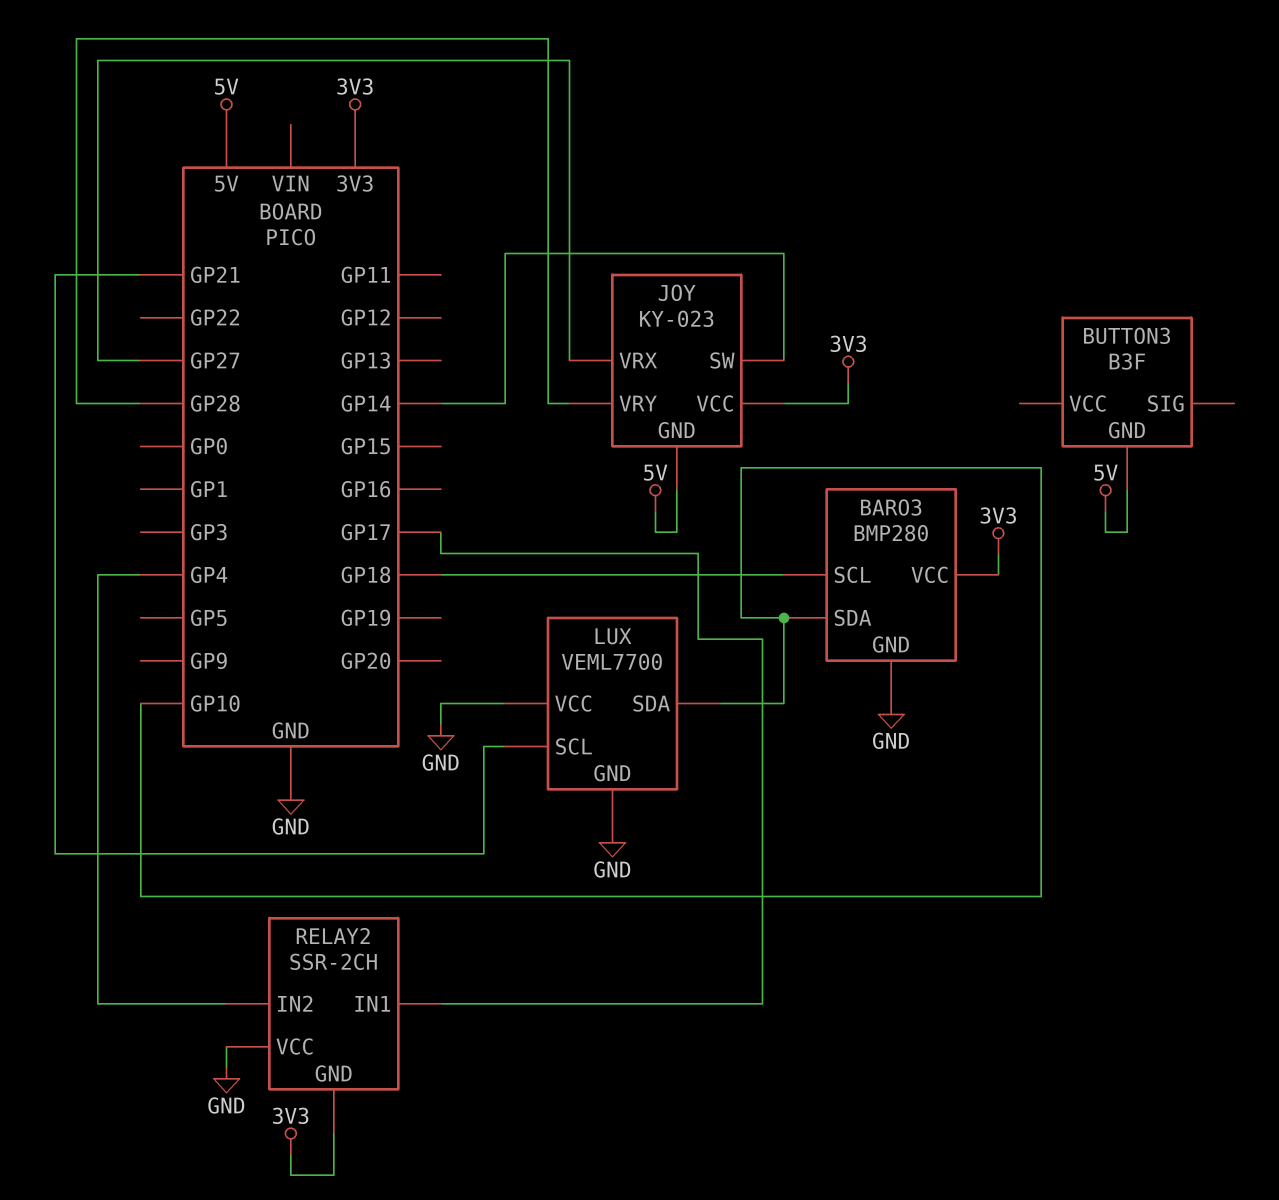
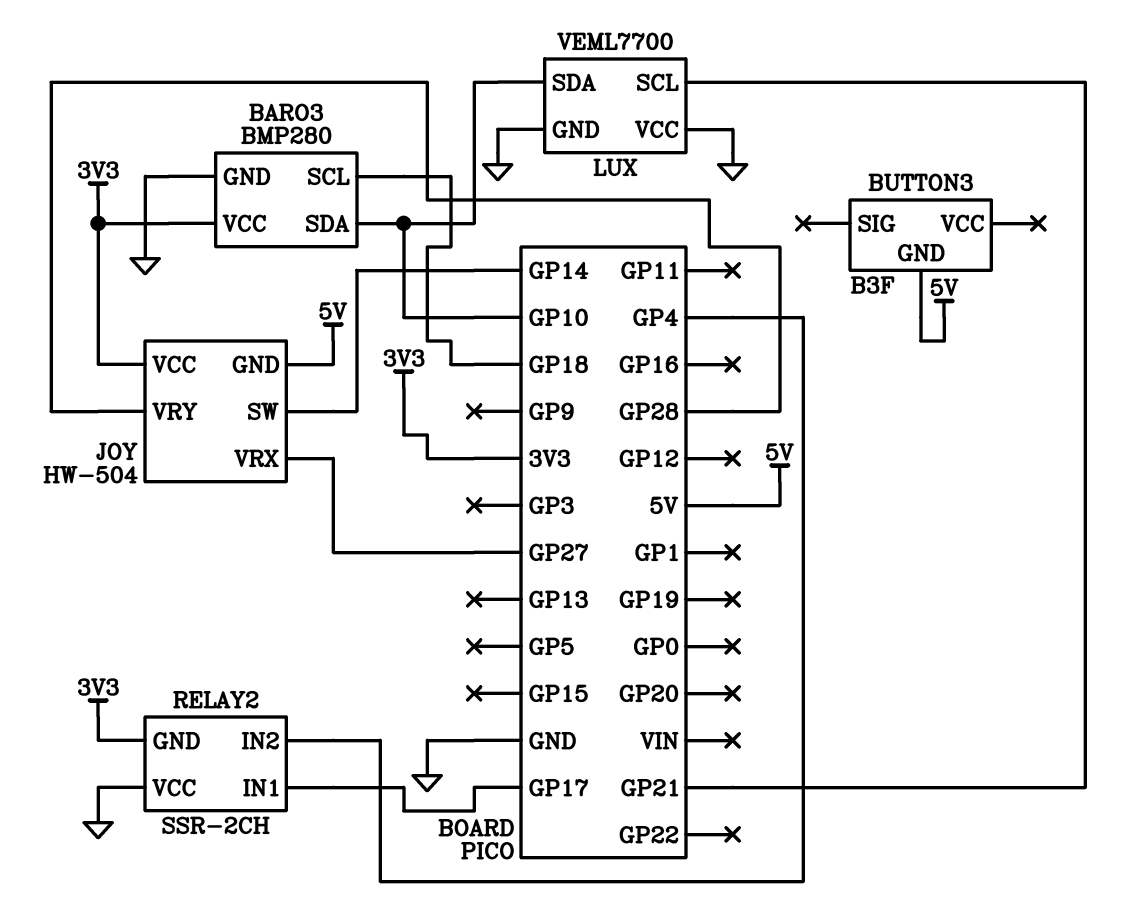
JOY: KY-023 -> HW-504

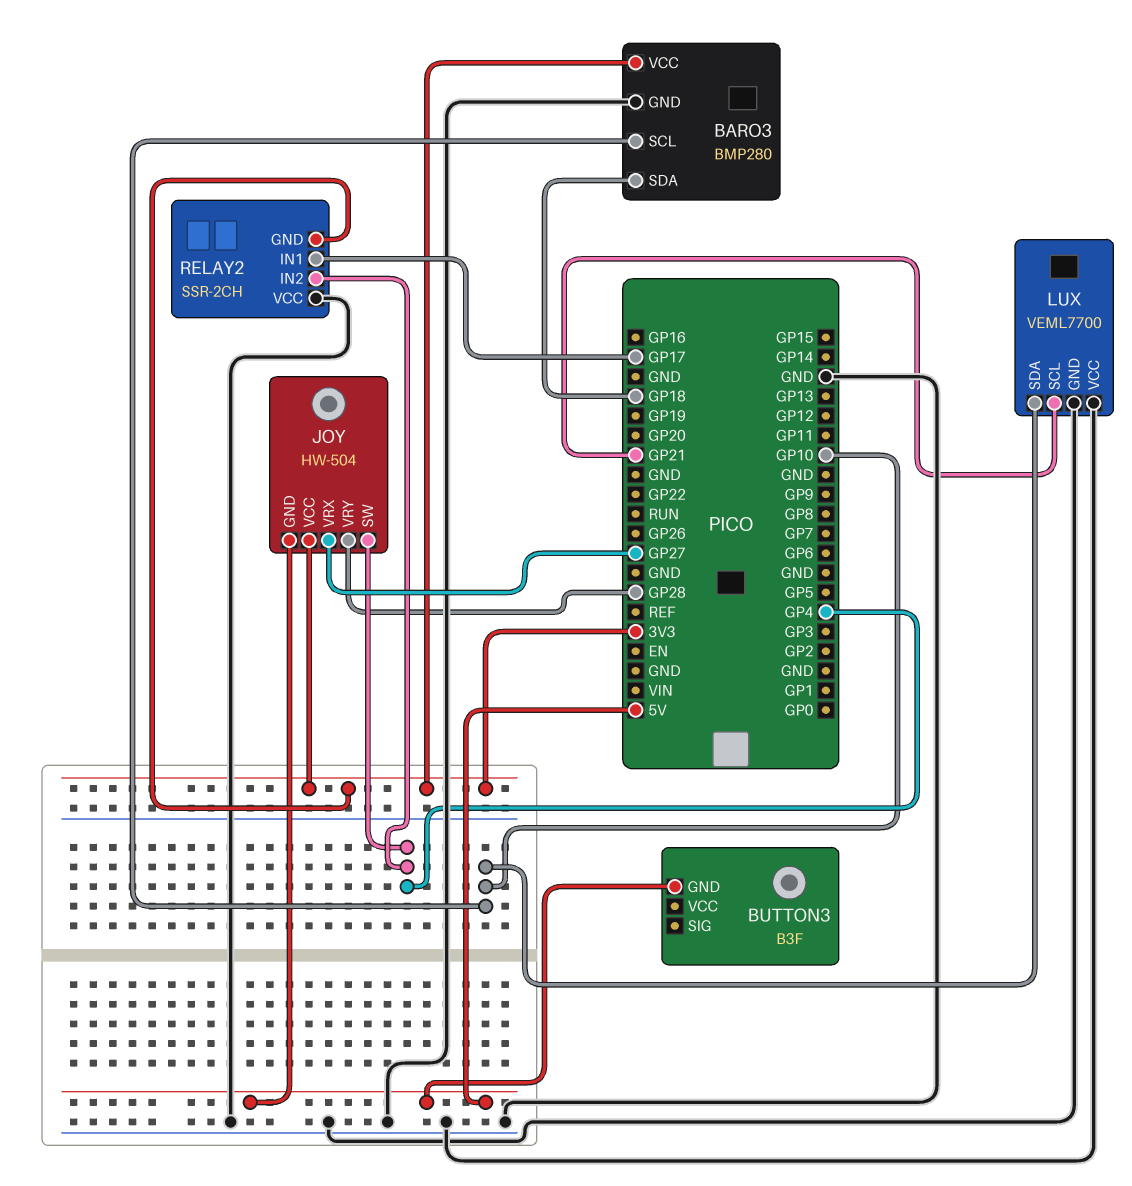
BARO3 pin SCL: GP18 -> GP10
BARO3 pin SDA: GP10 -> GP18
JOY pin SW: GP14 -> GP4

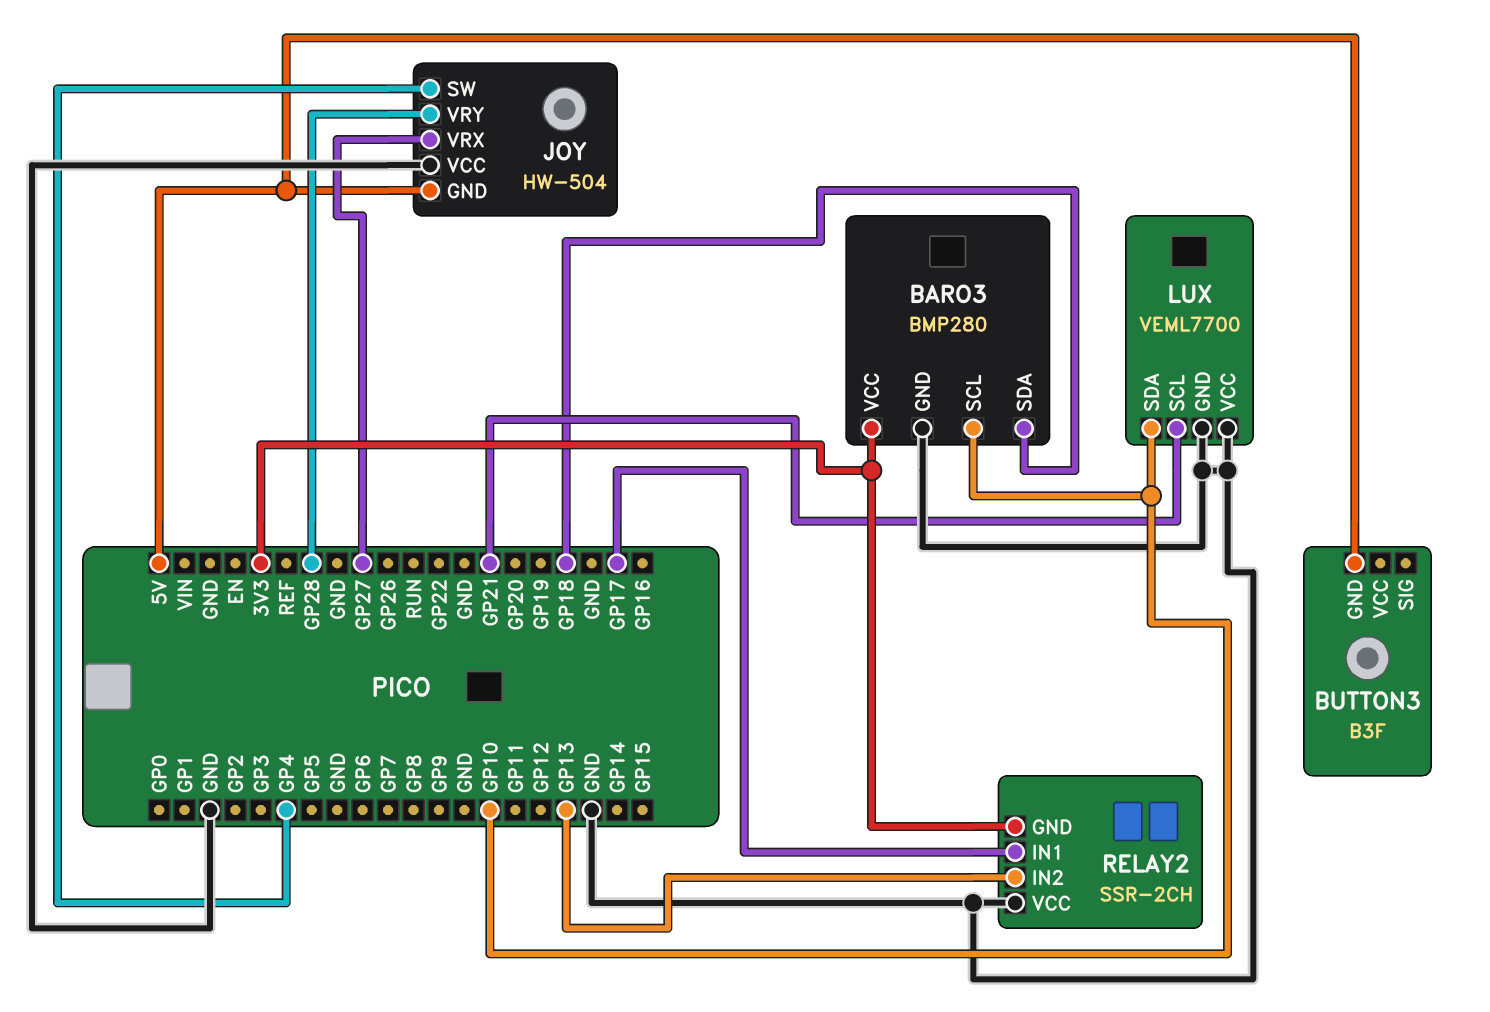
JOY pin VCC: 3V3 -> GND
RELAY2 pin IN2: GP4 -> GP13

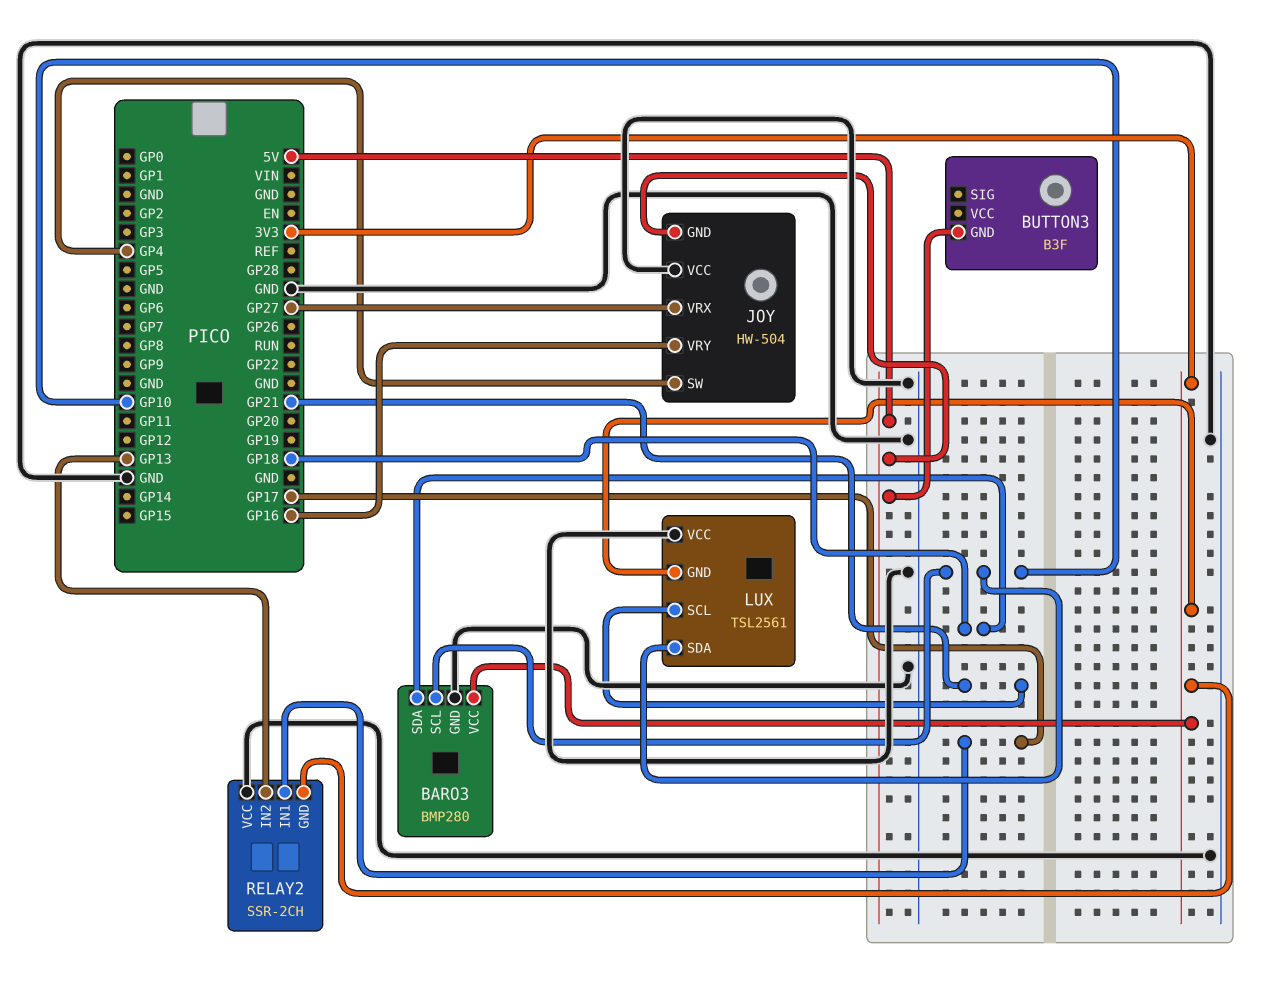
JOY pin VRY: GP28 -> GP16
LUX: VEML7700 -> TSL2561
LUX pin GND: GND -> 3V3

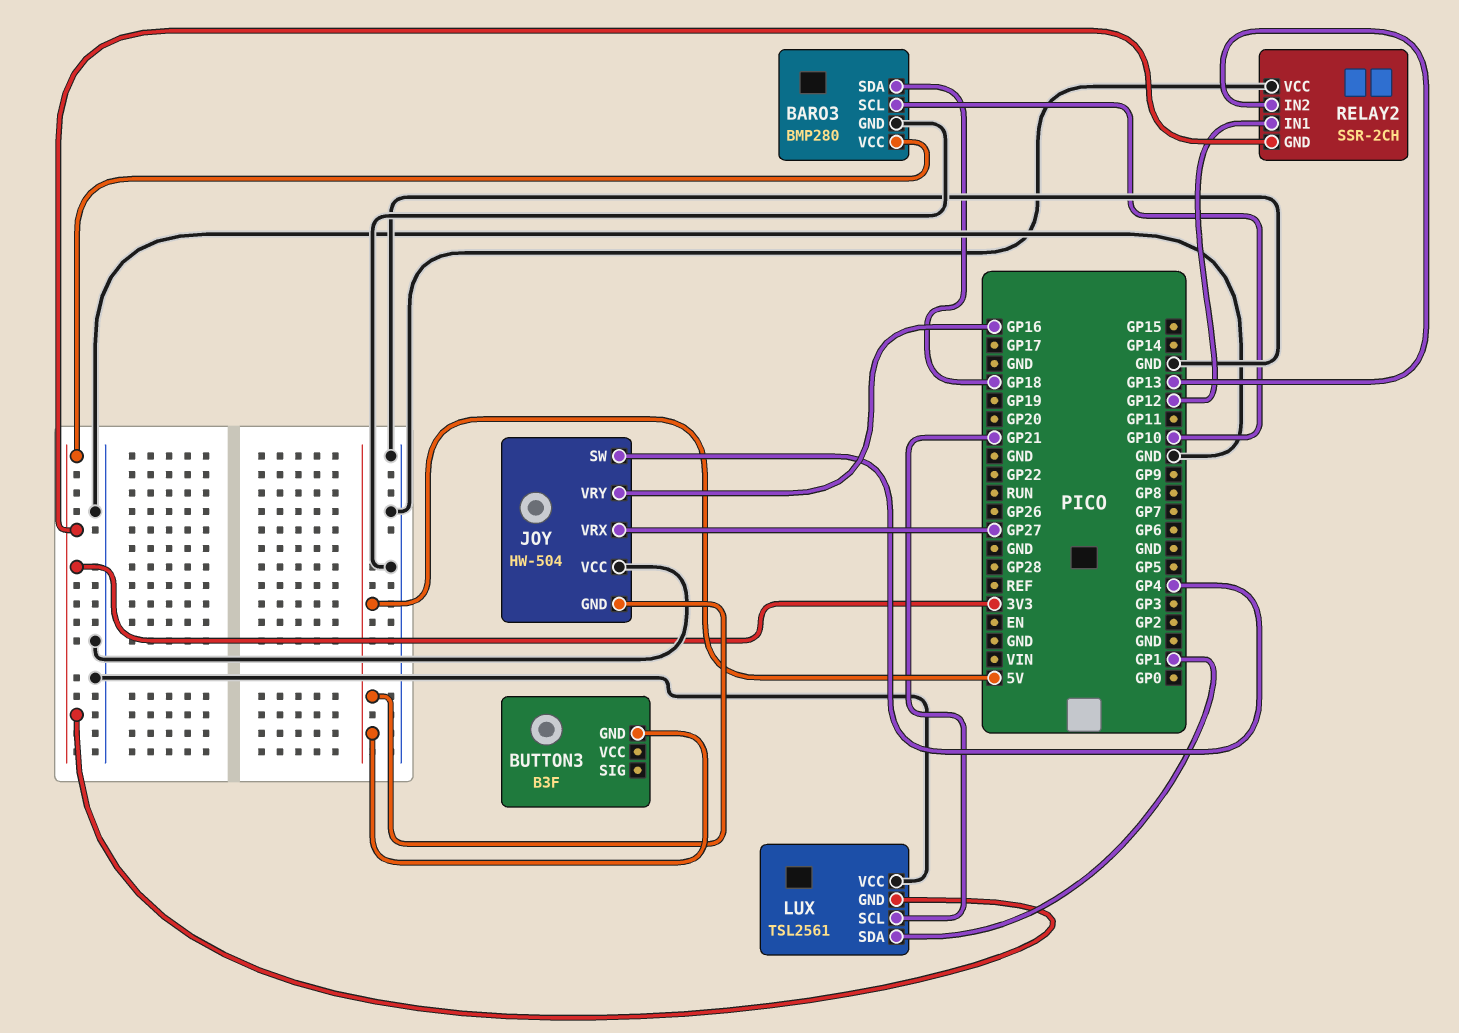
LUX pin SDA: GP10 -> GP1
RELAY2 pin IN1: GP17 -> GP12

